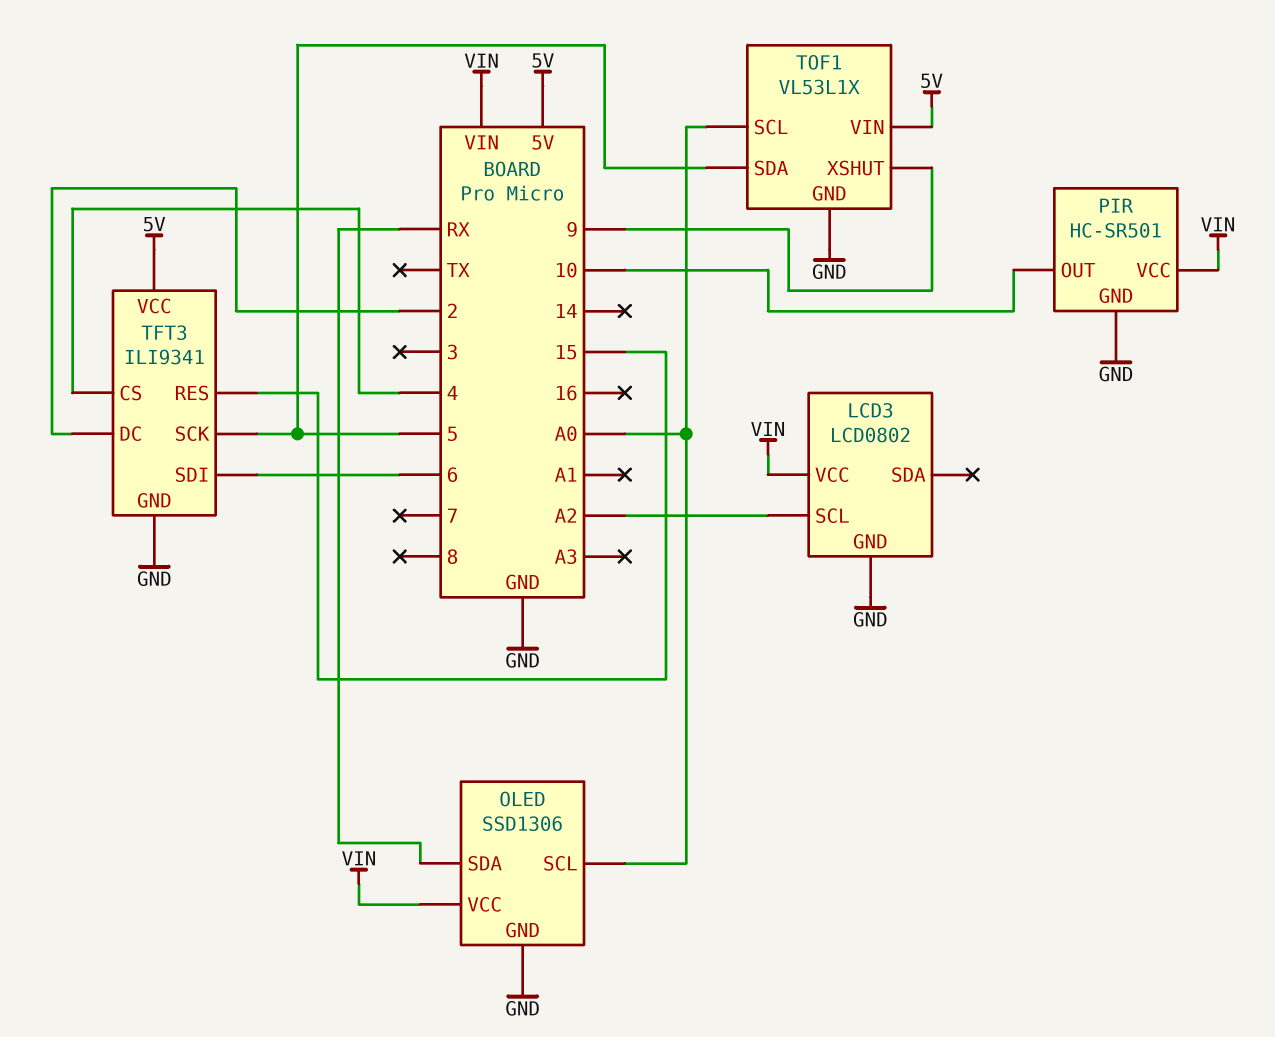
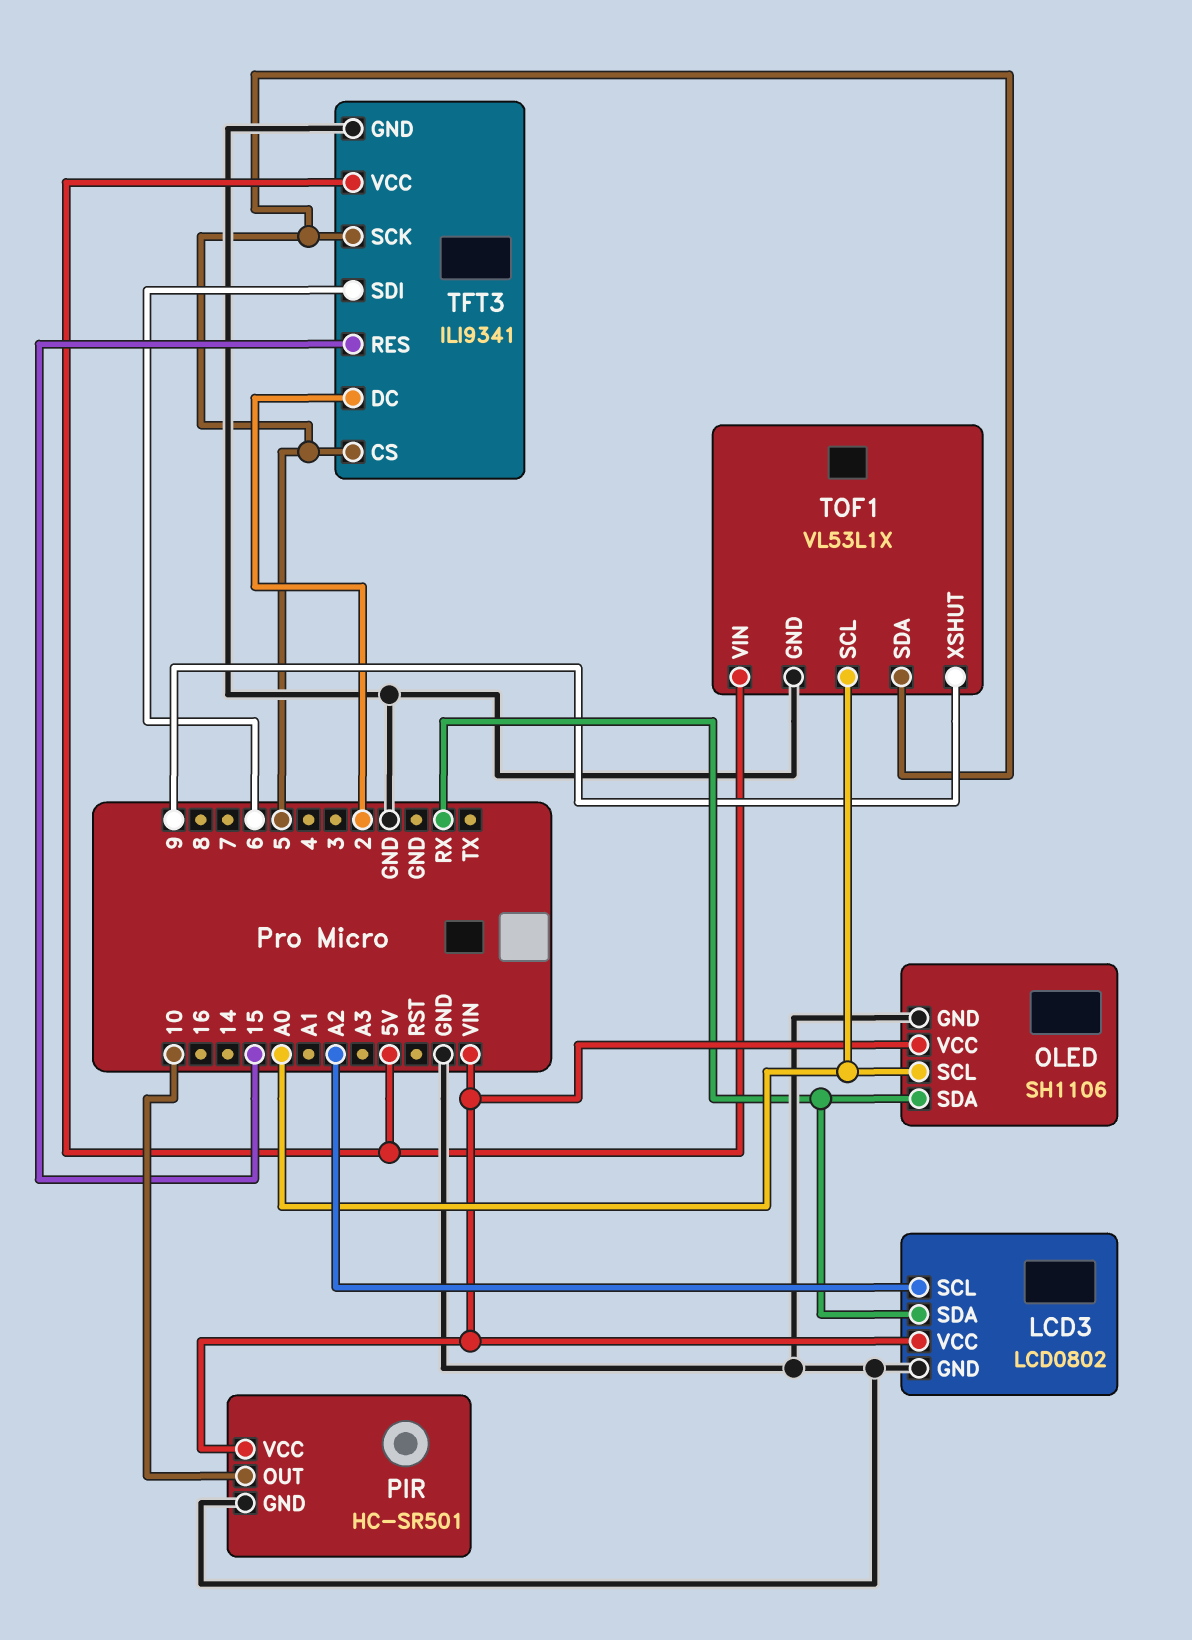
LCD3 pin SDA: none -> RX
OLED: SSD1306 -> SH1106
TFT3 pin CS: 4 -> 5

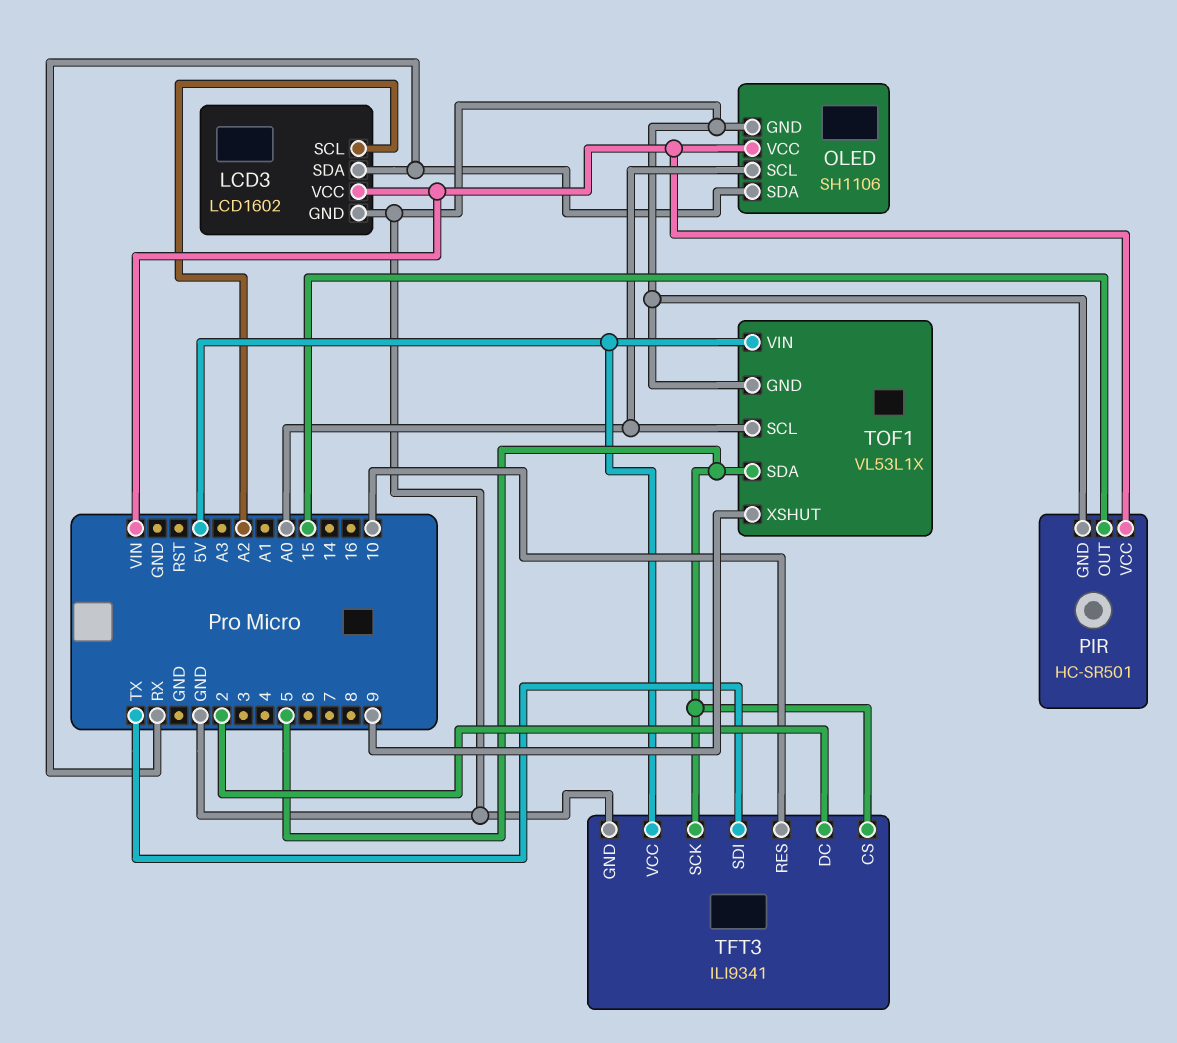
LCD3: LCD0802 -> LCD1602
PIR pin OUT: 10 -> 15
TFT3 pin RES: 15 -> 10
TFT3 pin SDI: 6 -> TX

